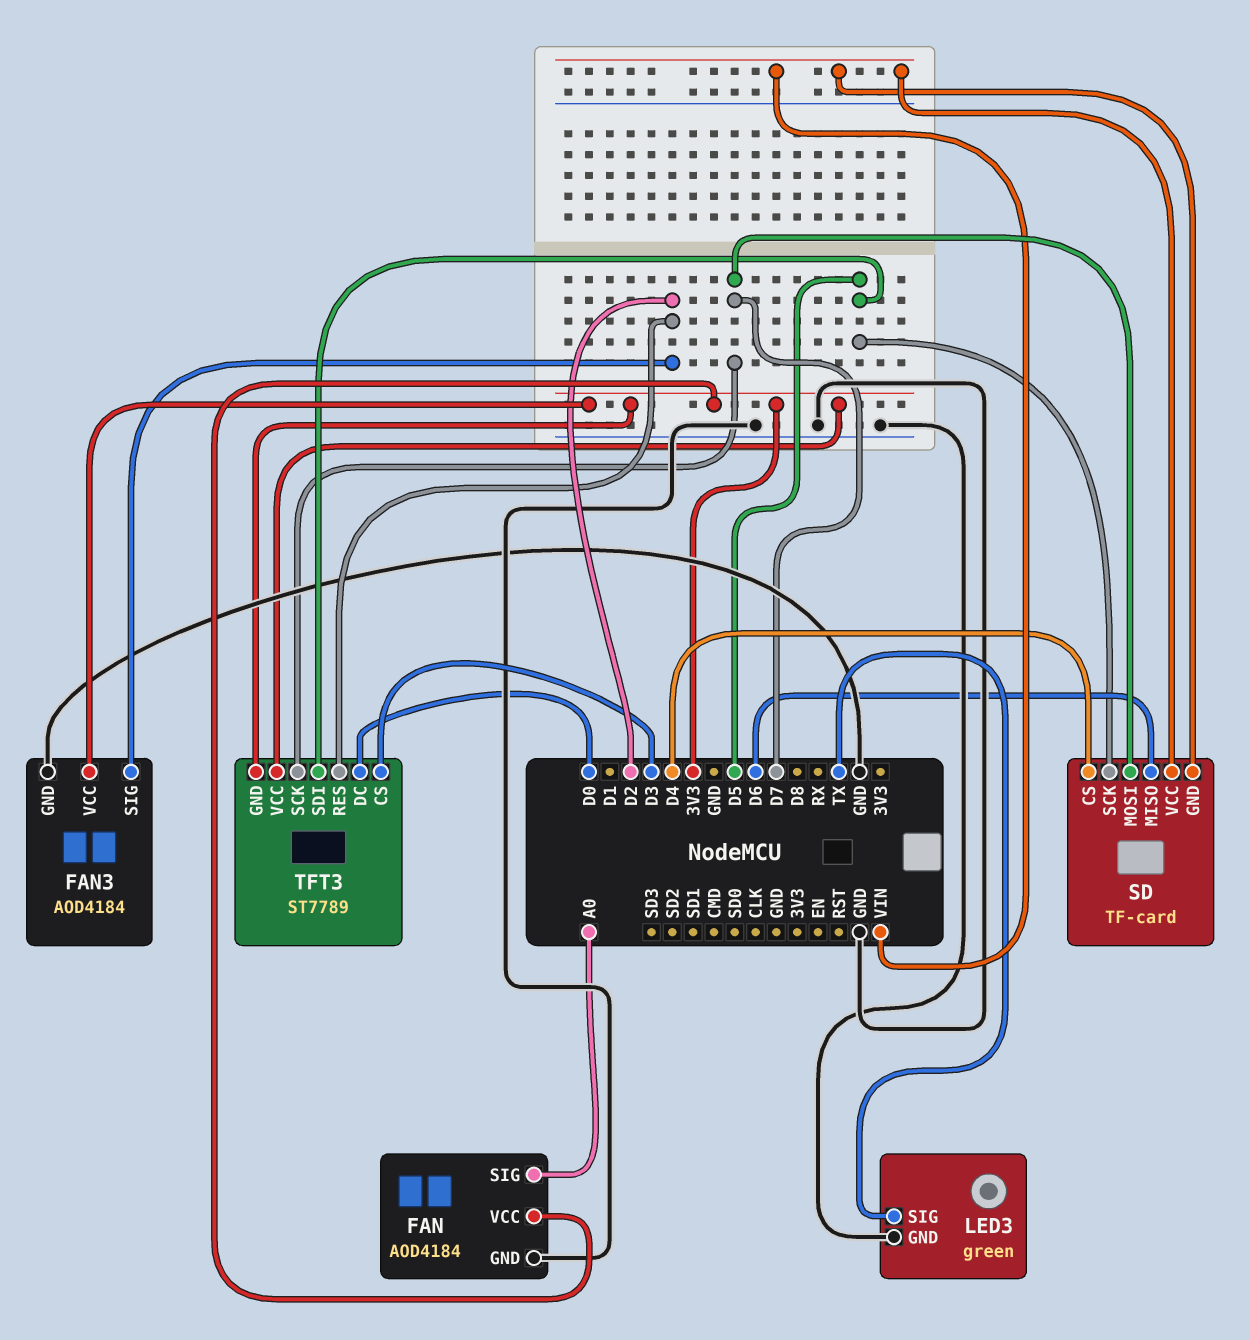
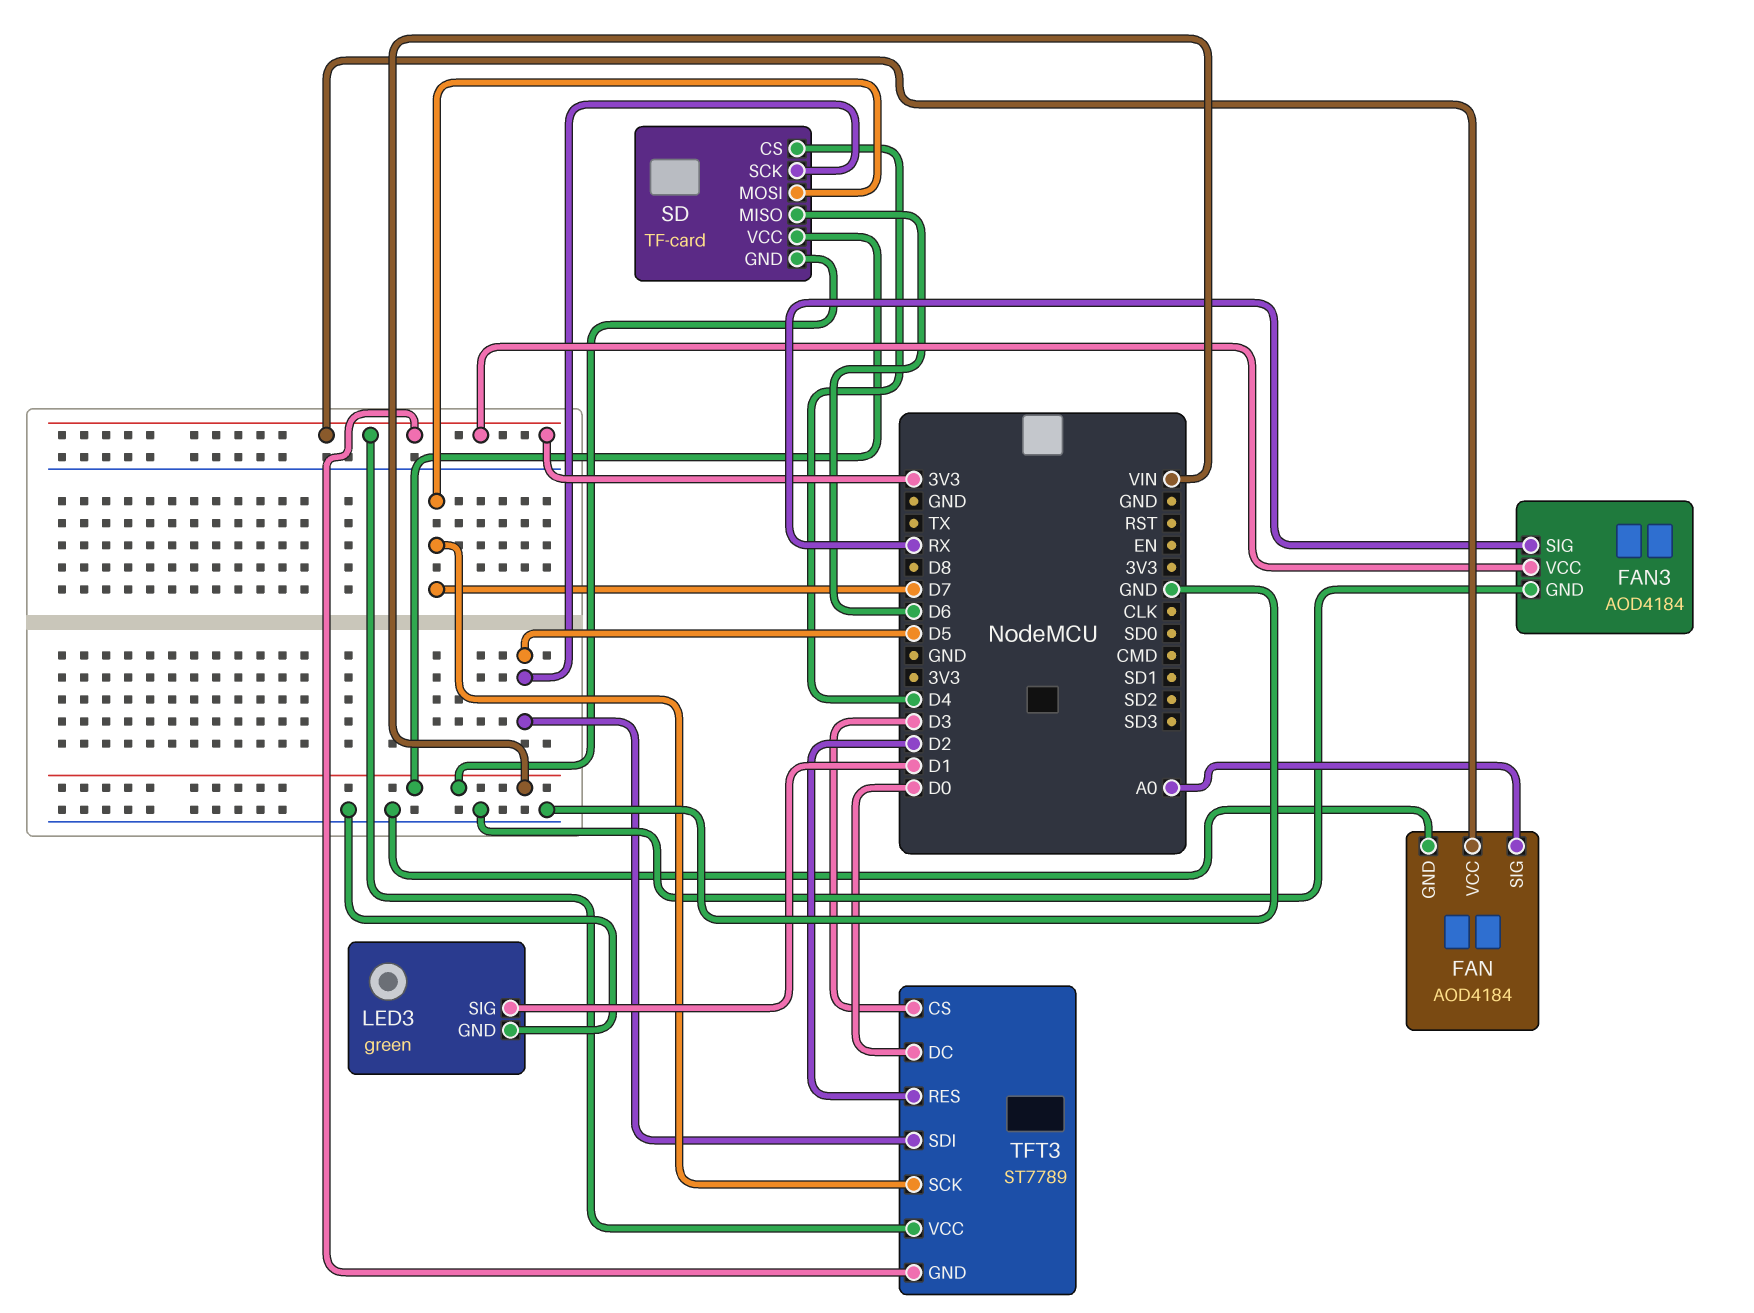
FAN3 pin SIG: D2 -> RX
LED3 pin SIG: TX -> D1

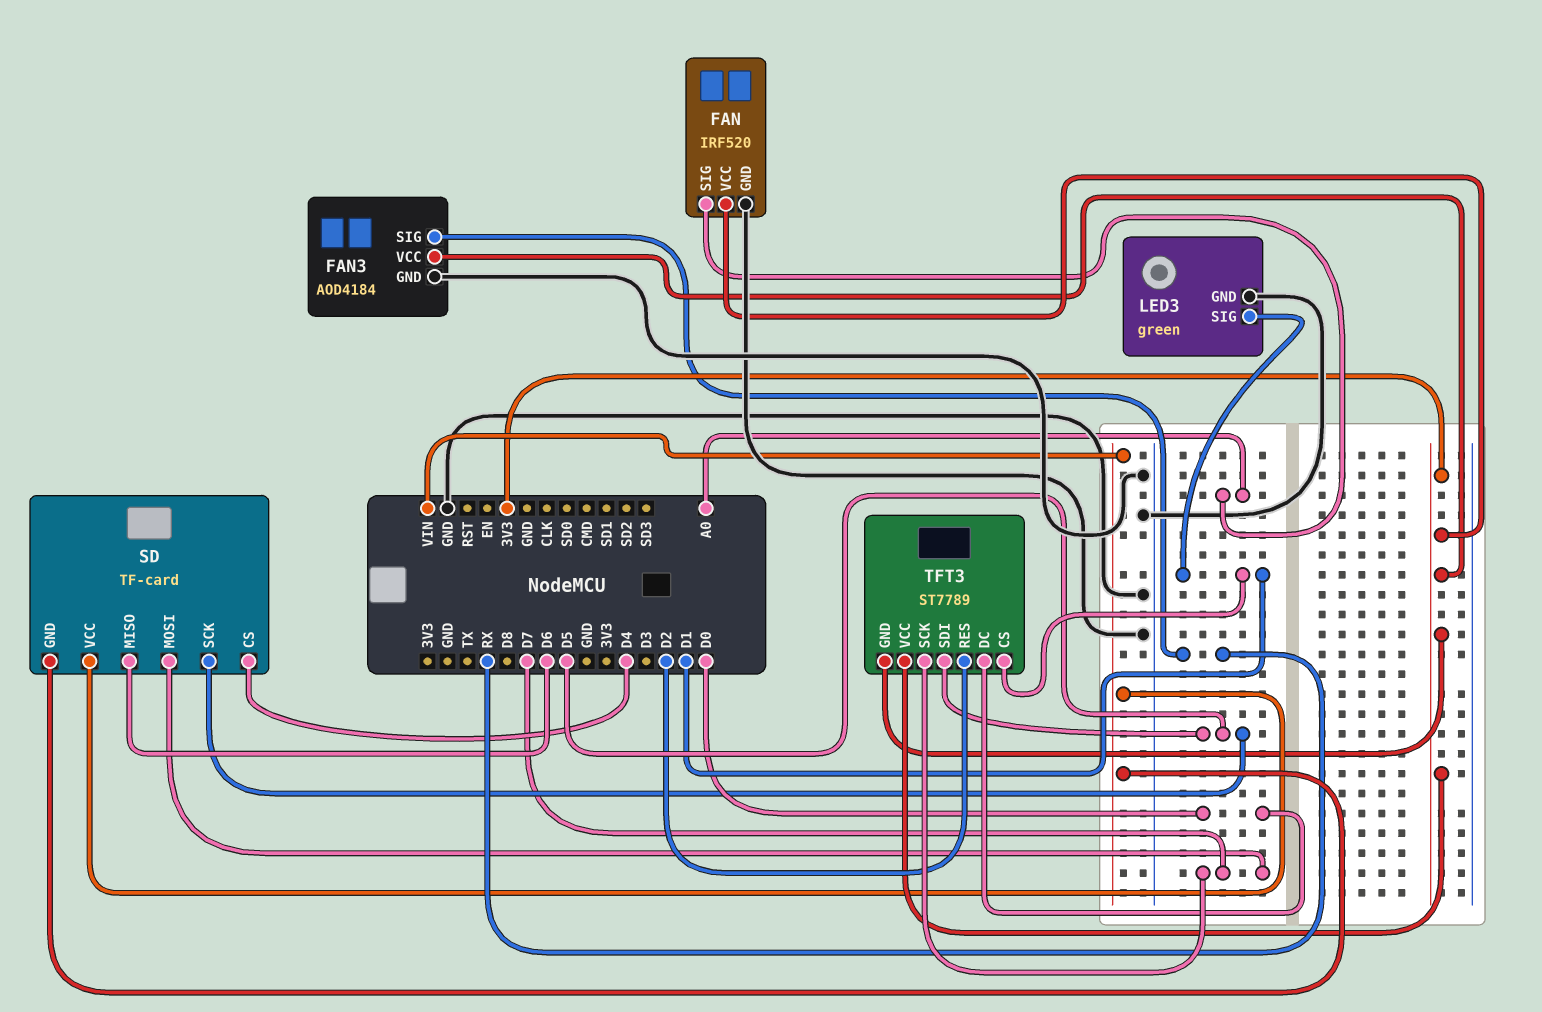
FAN: AOD4184 -> IRF520
TFT3 pin CS: D3 -> D1

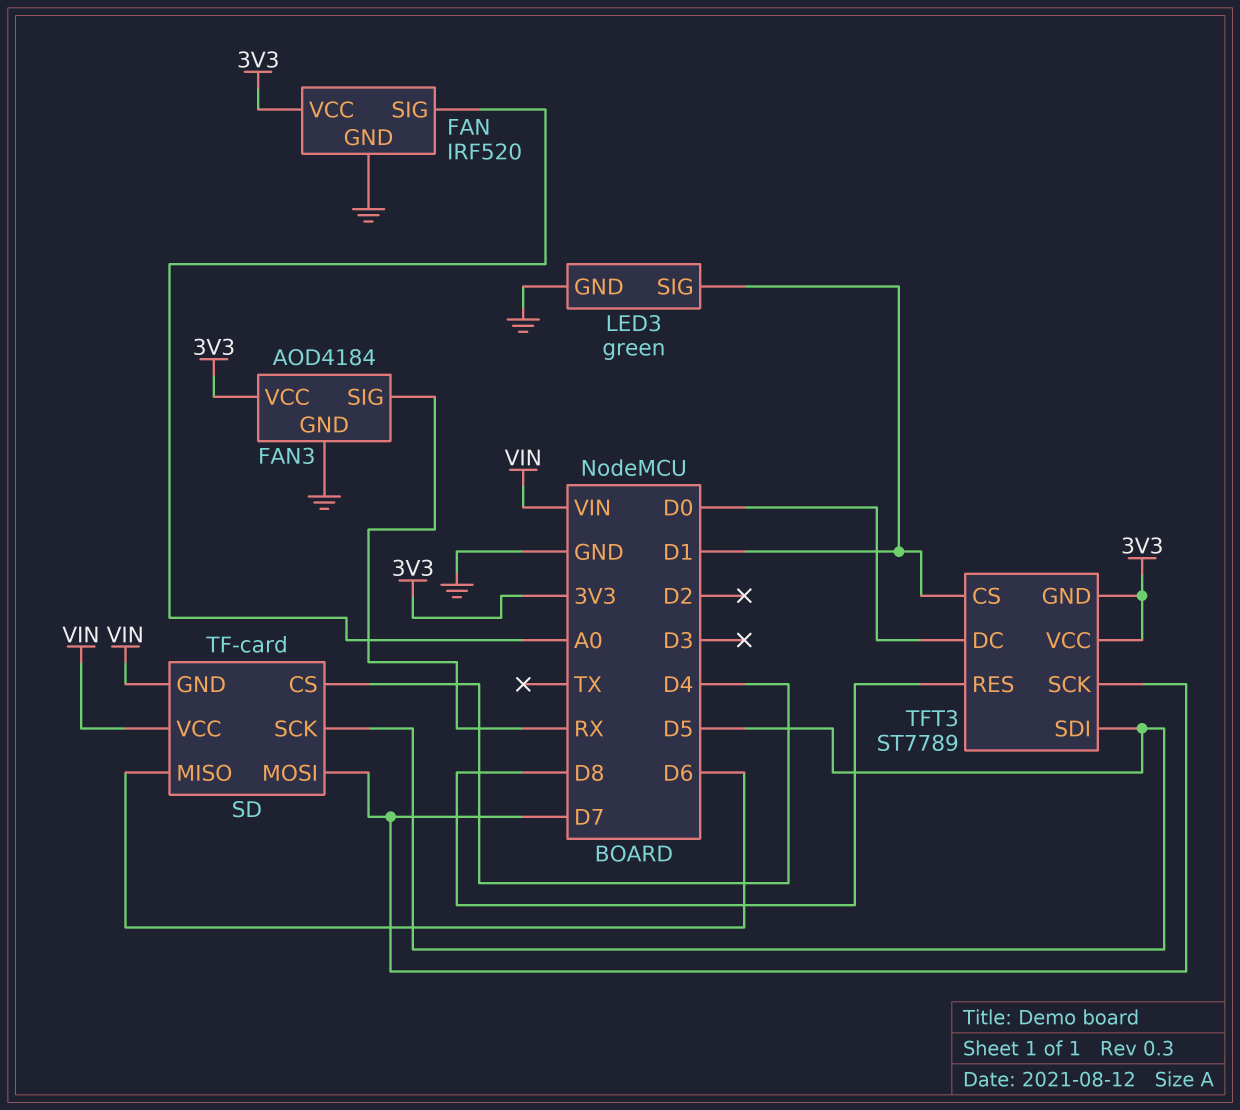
TFT3 pin RES: D2 -> D8

